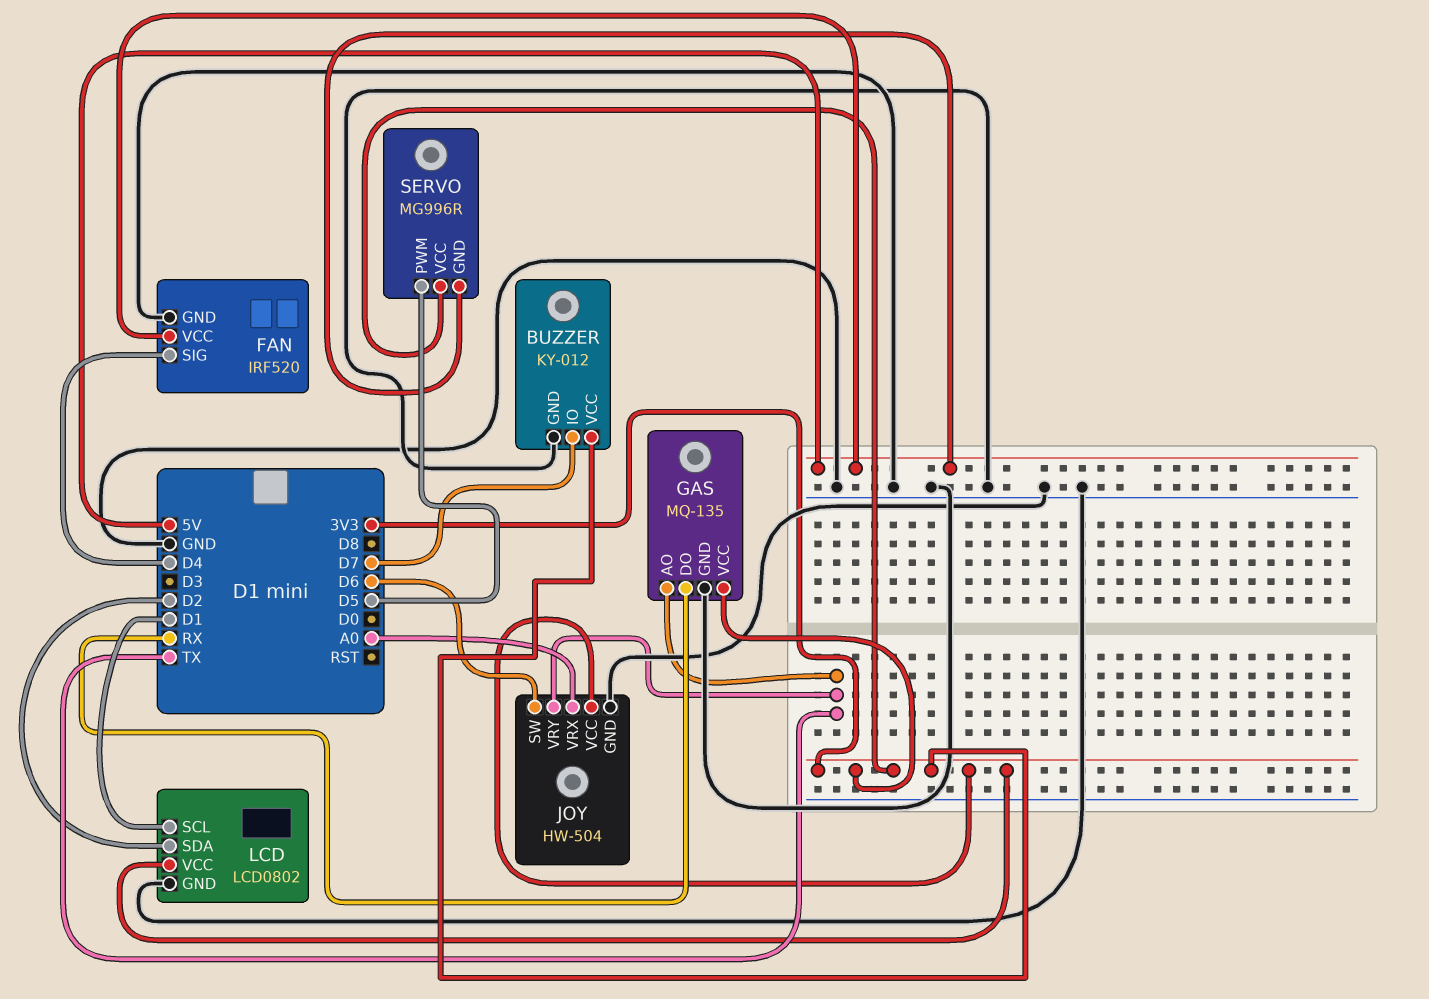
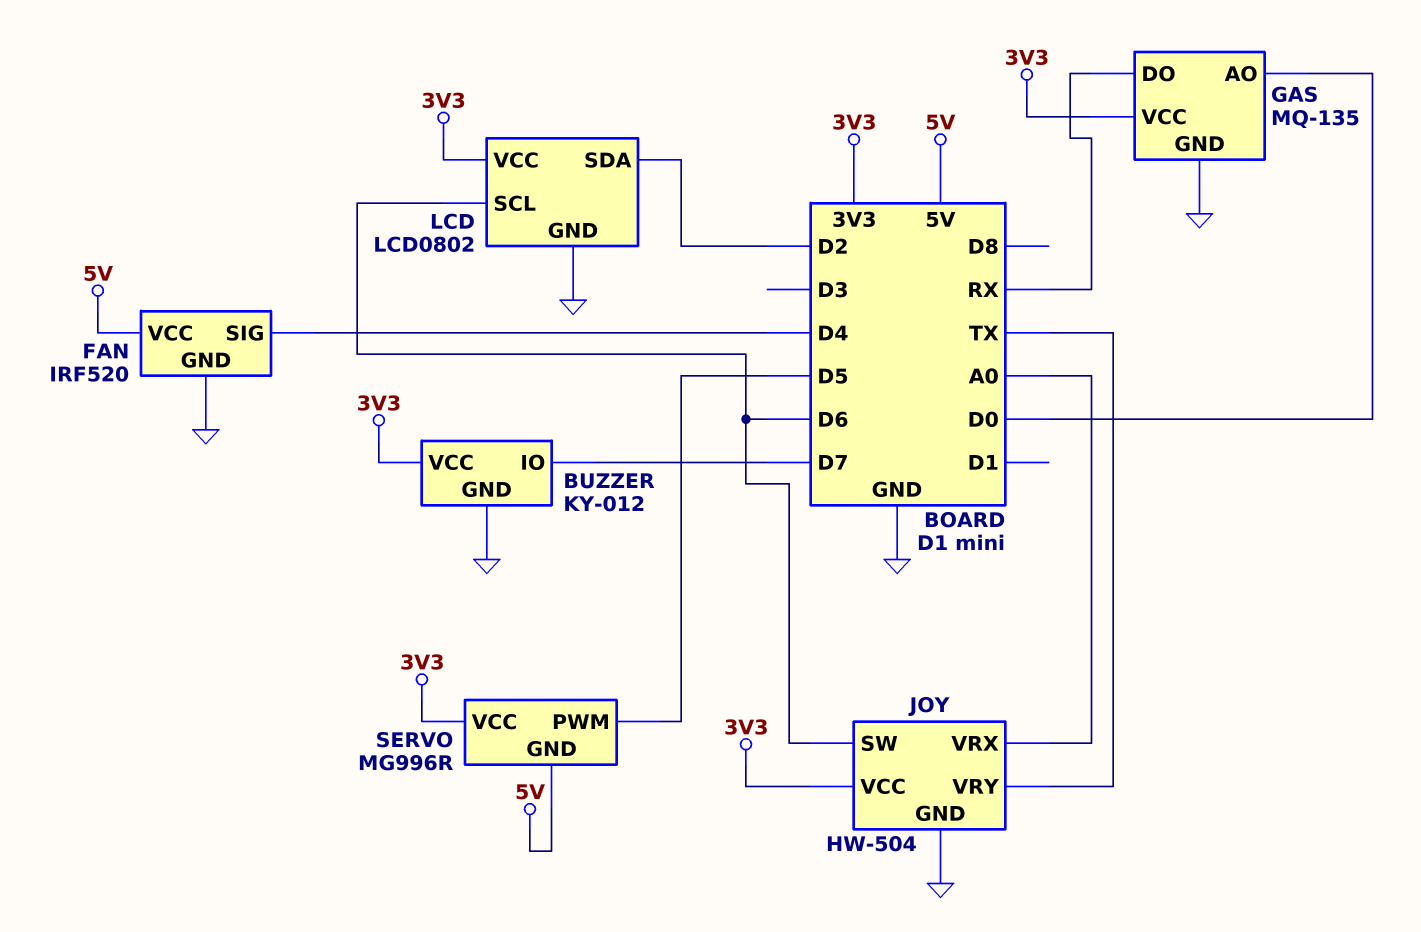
GAS pin AO: TX -> D0
LCD pin SCL: D1 -> D6

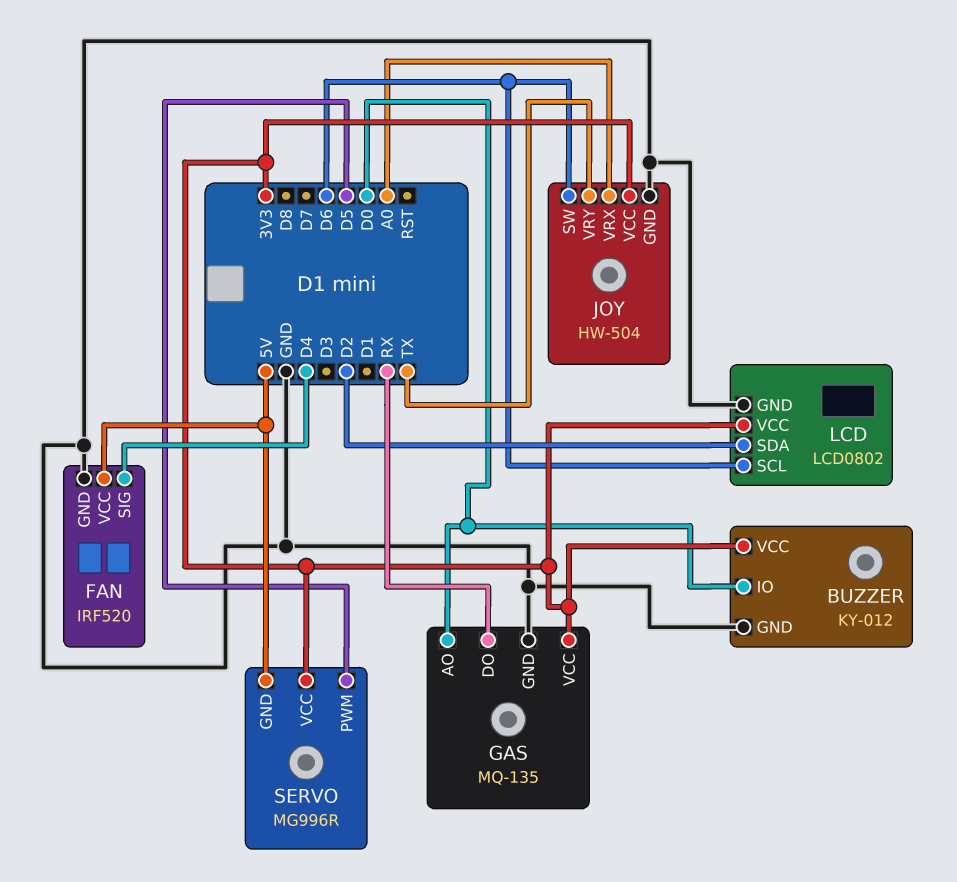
BUZZER pin IO: D7 -> D0

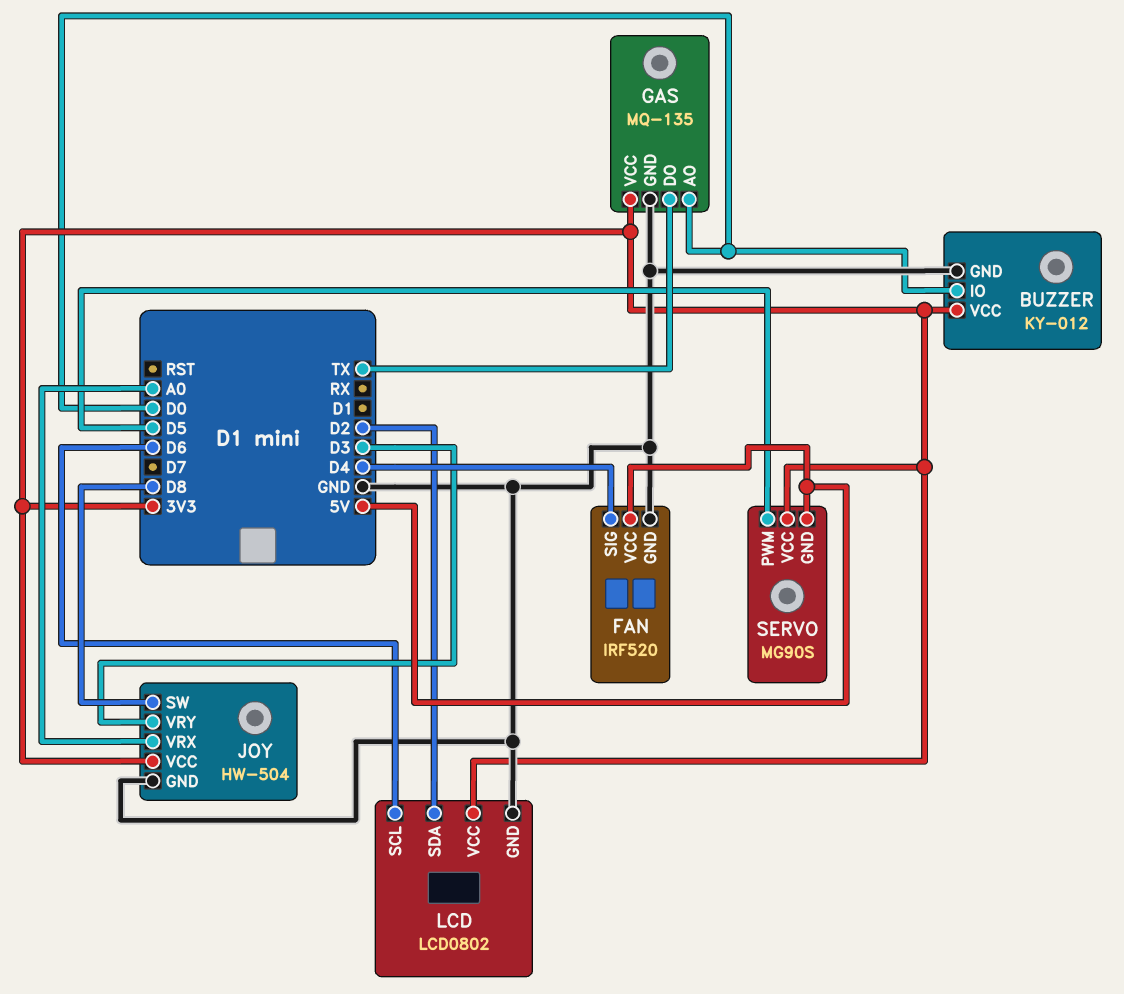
GAS pin DO: RX -> TX
JOY pin SW: D6 -> D8
JOY pin VRY: TX -> D3
SERVO: MG996R -> MG90S

